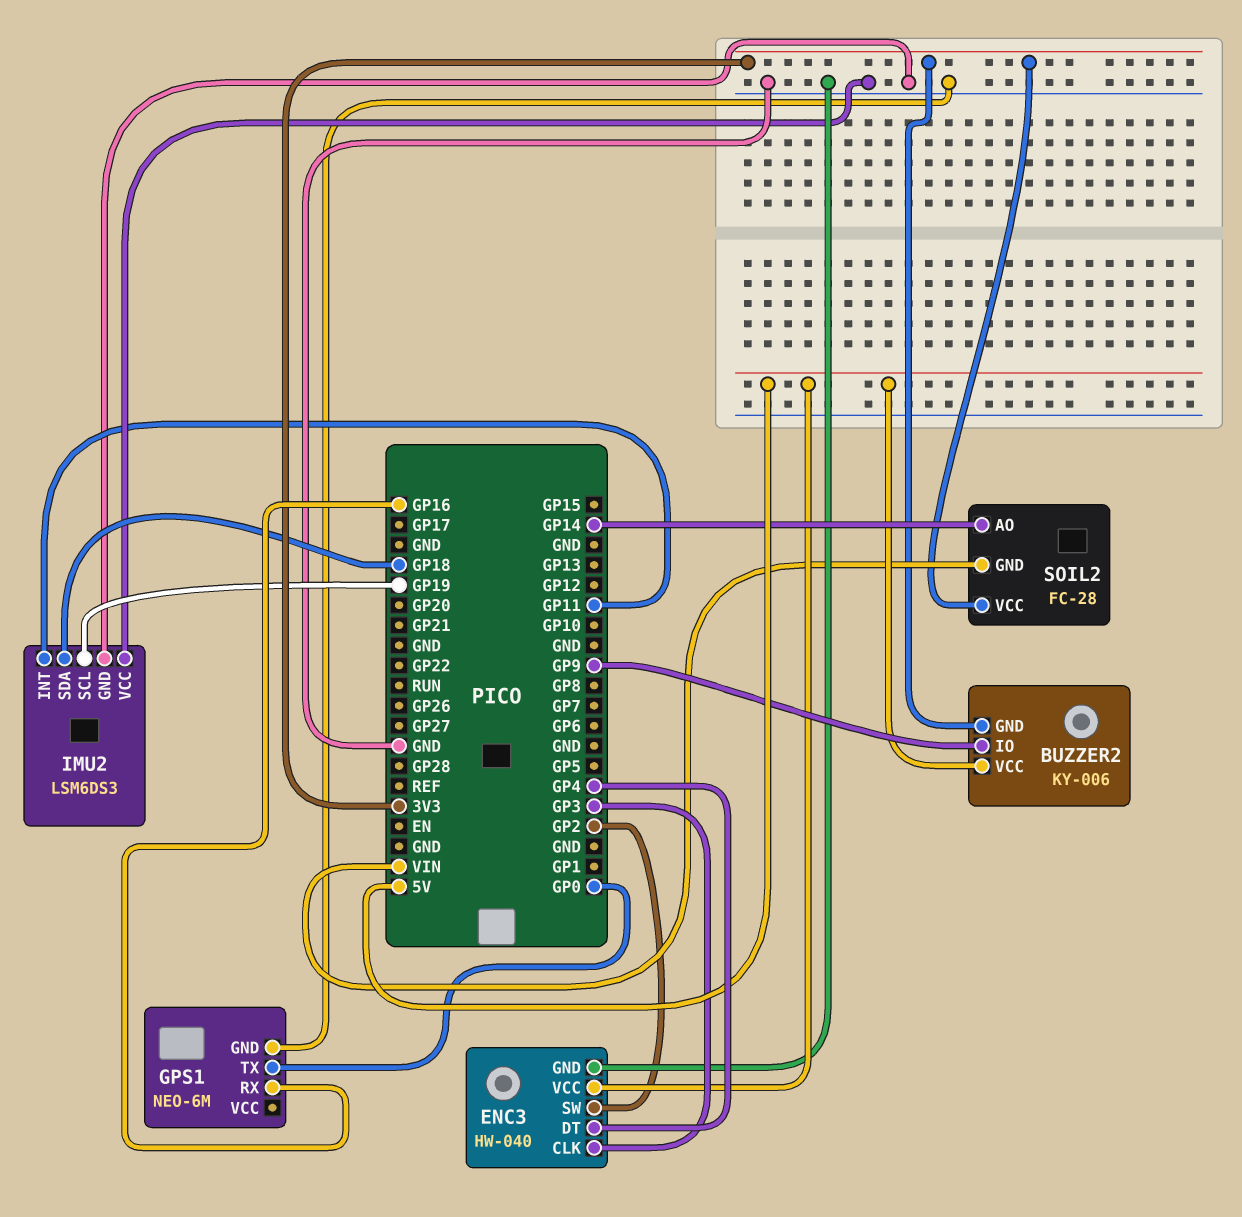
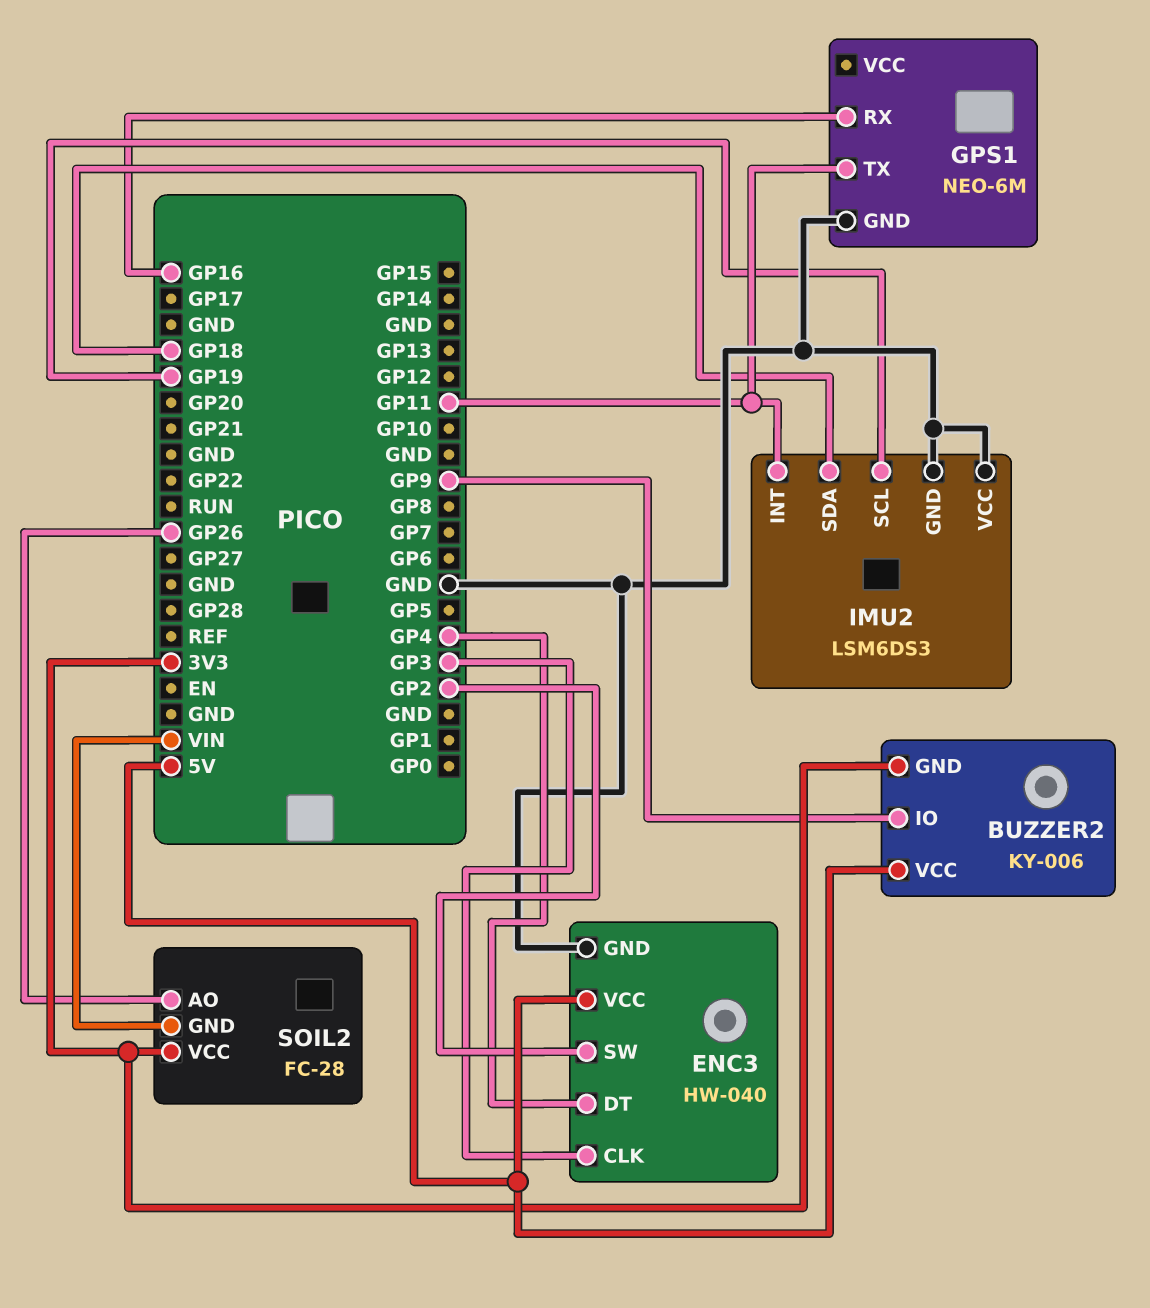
GPS1 pin TX: GP0 -> GP11
SOIL2 pin AO: GP14 -> GP26

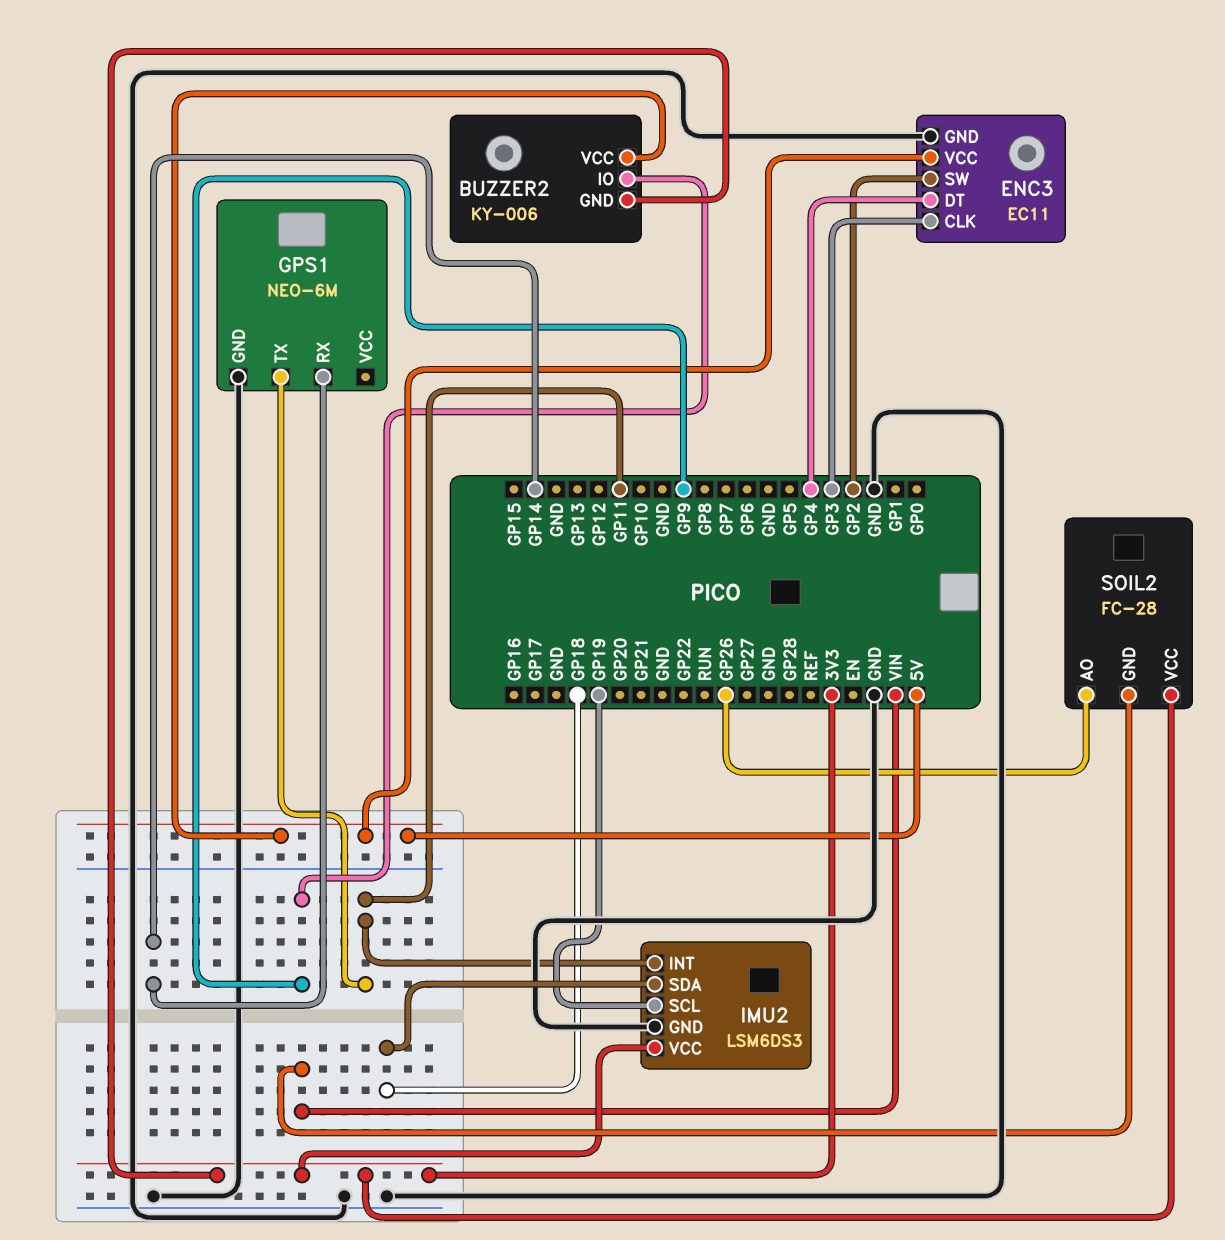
ENC3: HW-040 -> EC11
GPS1 pin RX: GP16 -> GP14
IMU2 pin VCC: GND -> 3V3

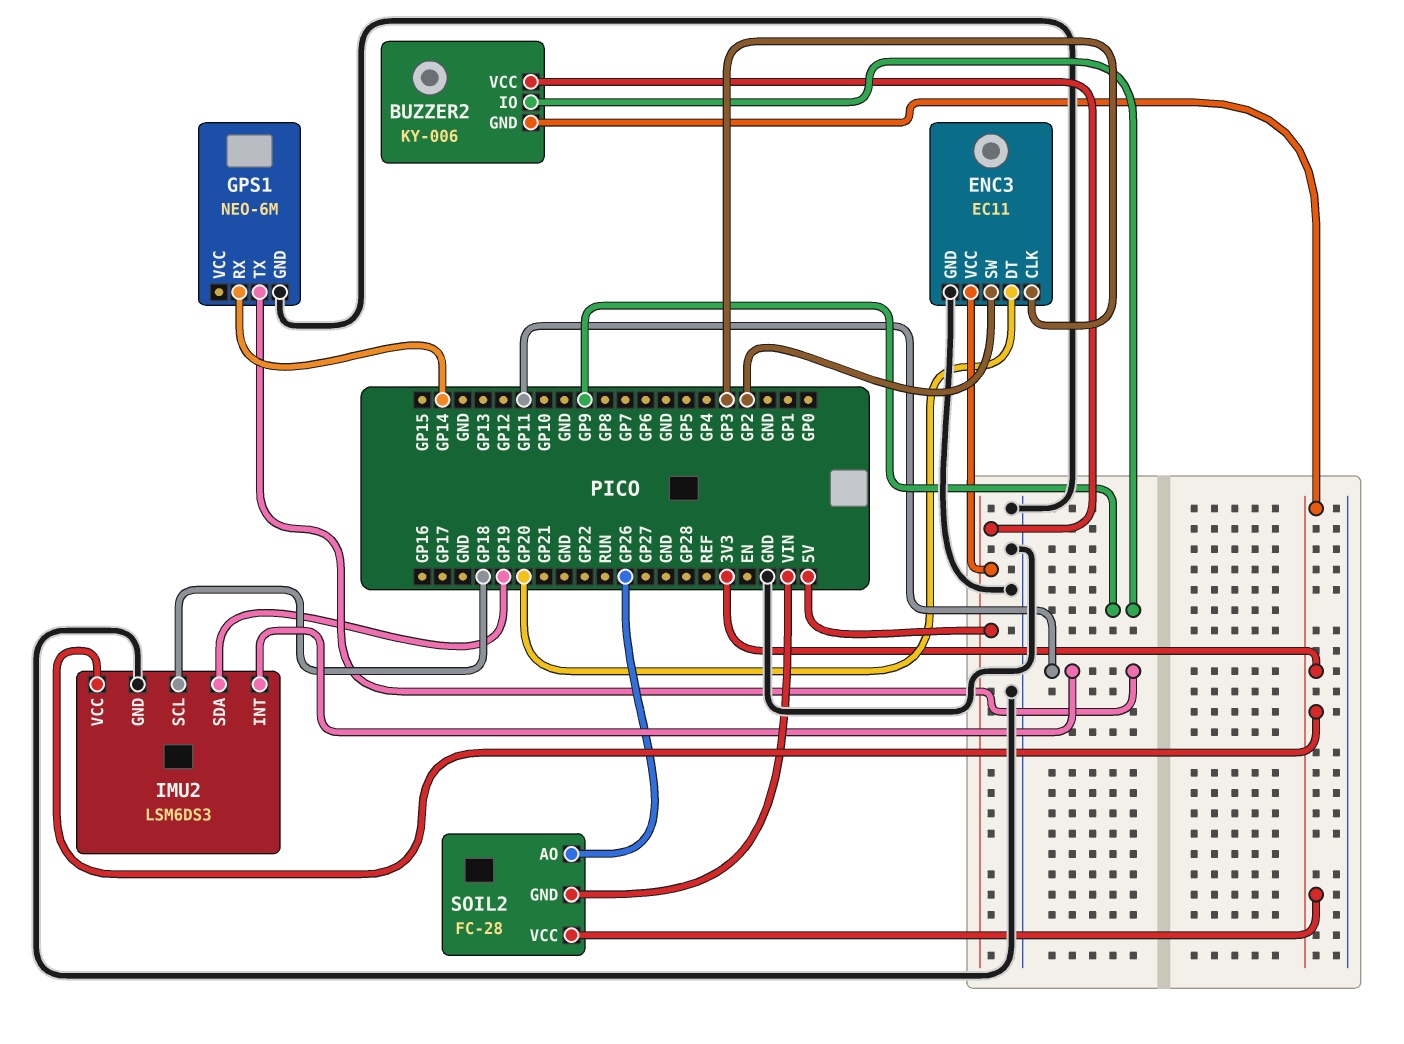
ENC3 pin DT: GP4 -> GP20
IMU2 pin SCL: GP19 -> GP18
IMU2 pin SDA: GP18 -> GP19

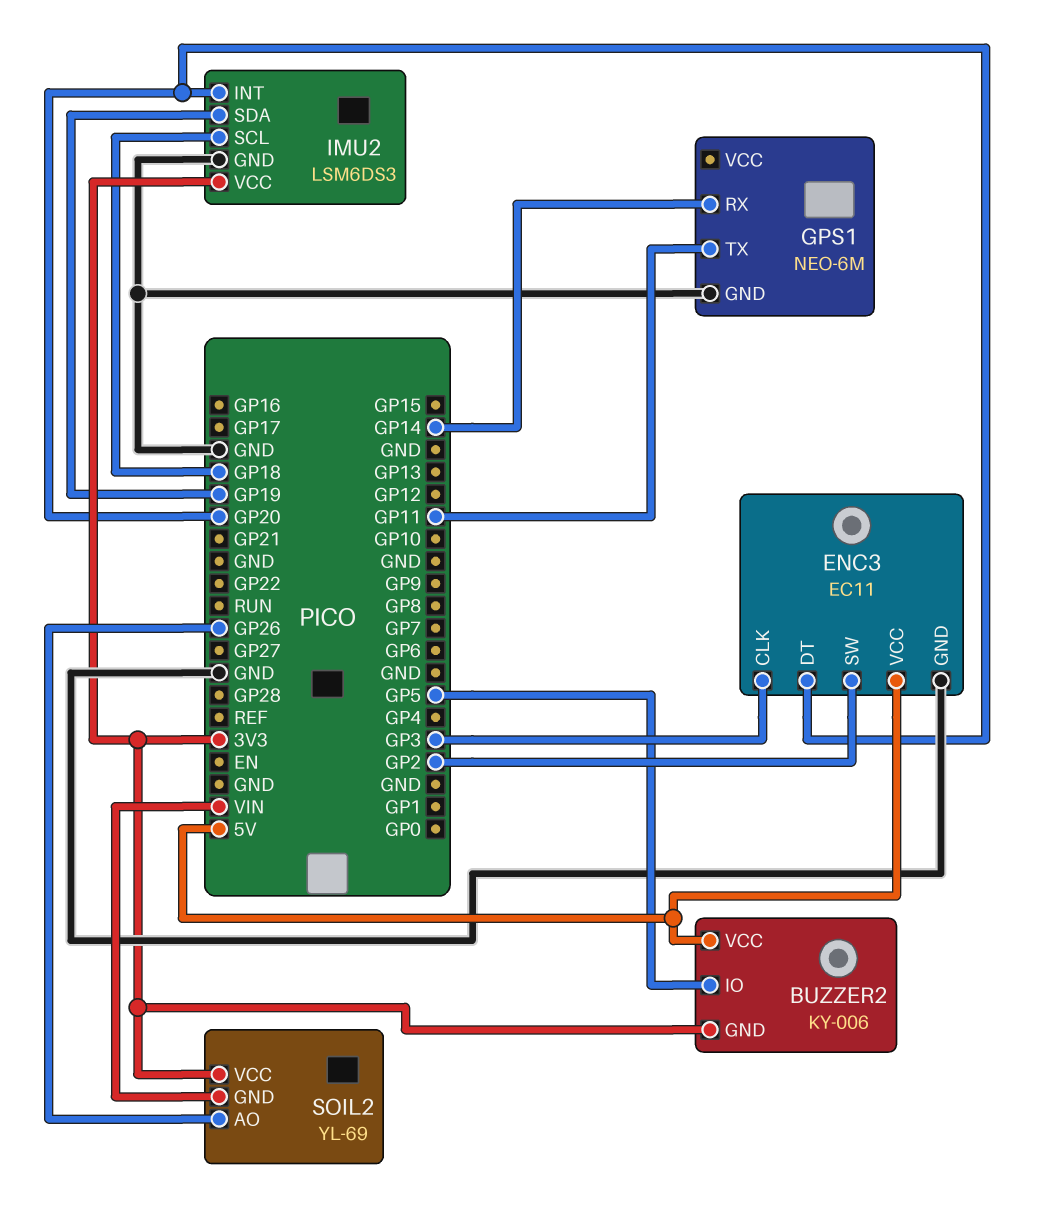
BUZZER2 pin IO: GP9 -> GP5
IMU2 pin INT: GP11 -> GP20
SOIL2: FC-28 -> YL-69

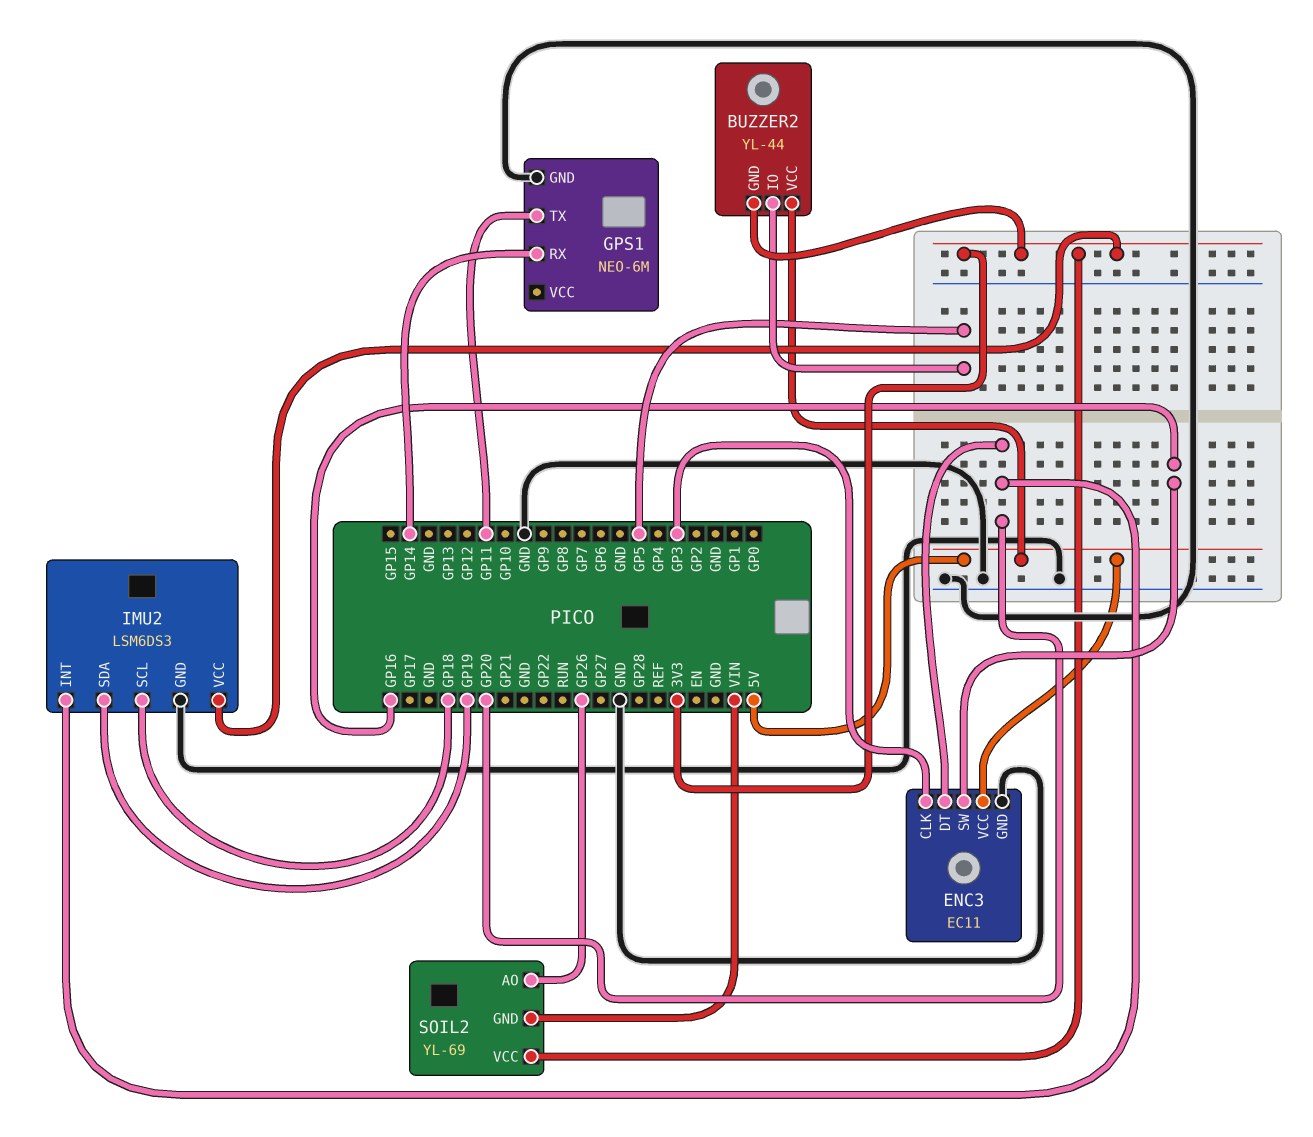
BUZZER2: KY-006 -> YL-44
ENC3 pin SW: GP2 -> GP16

